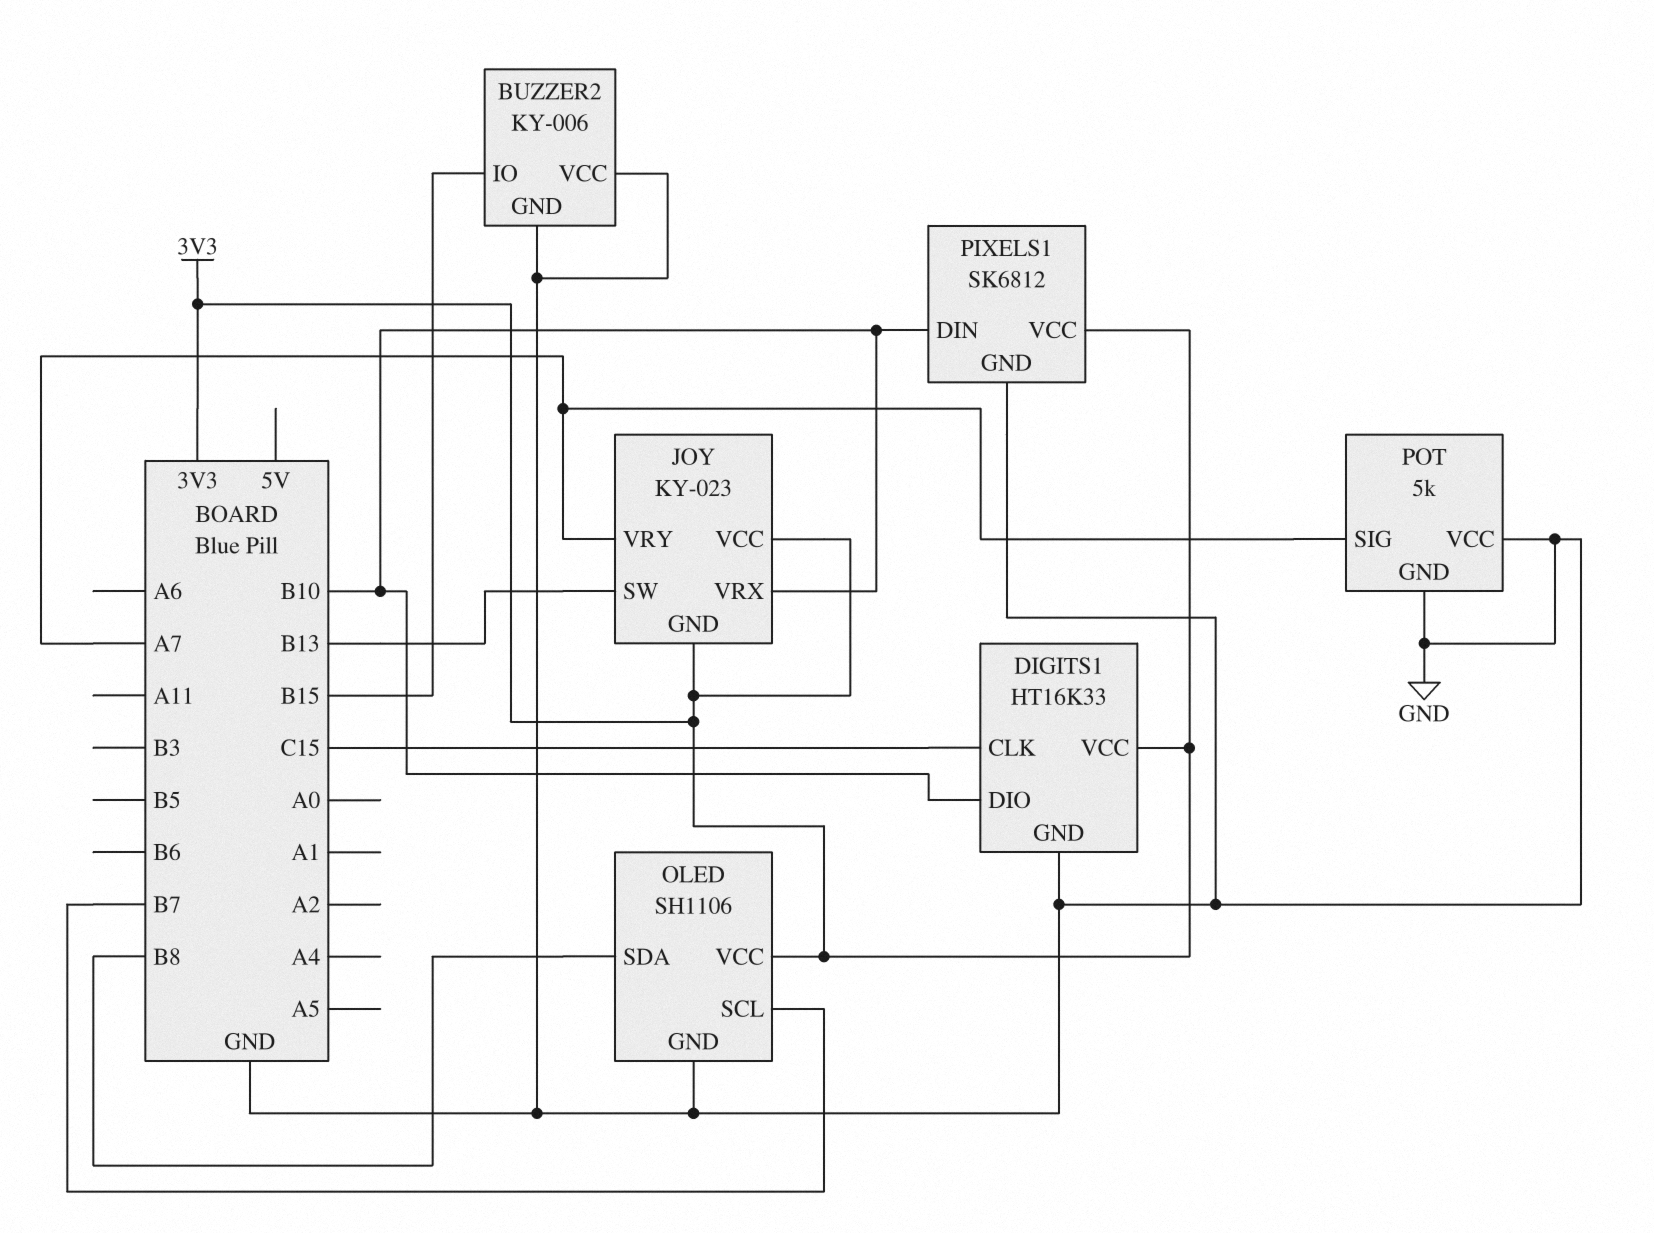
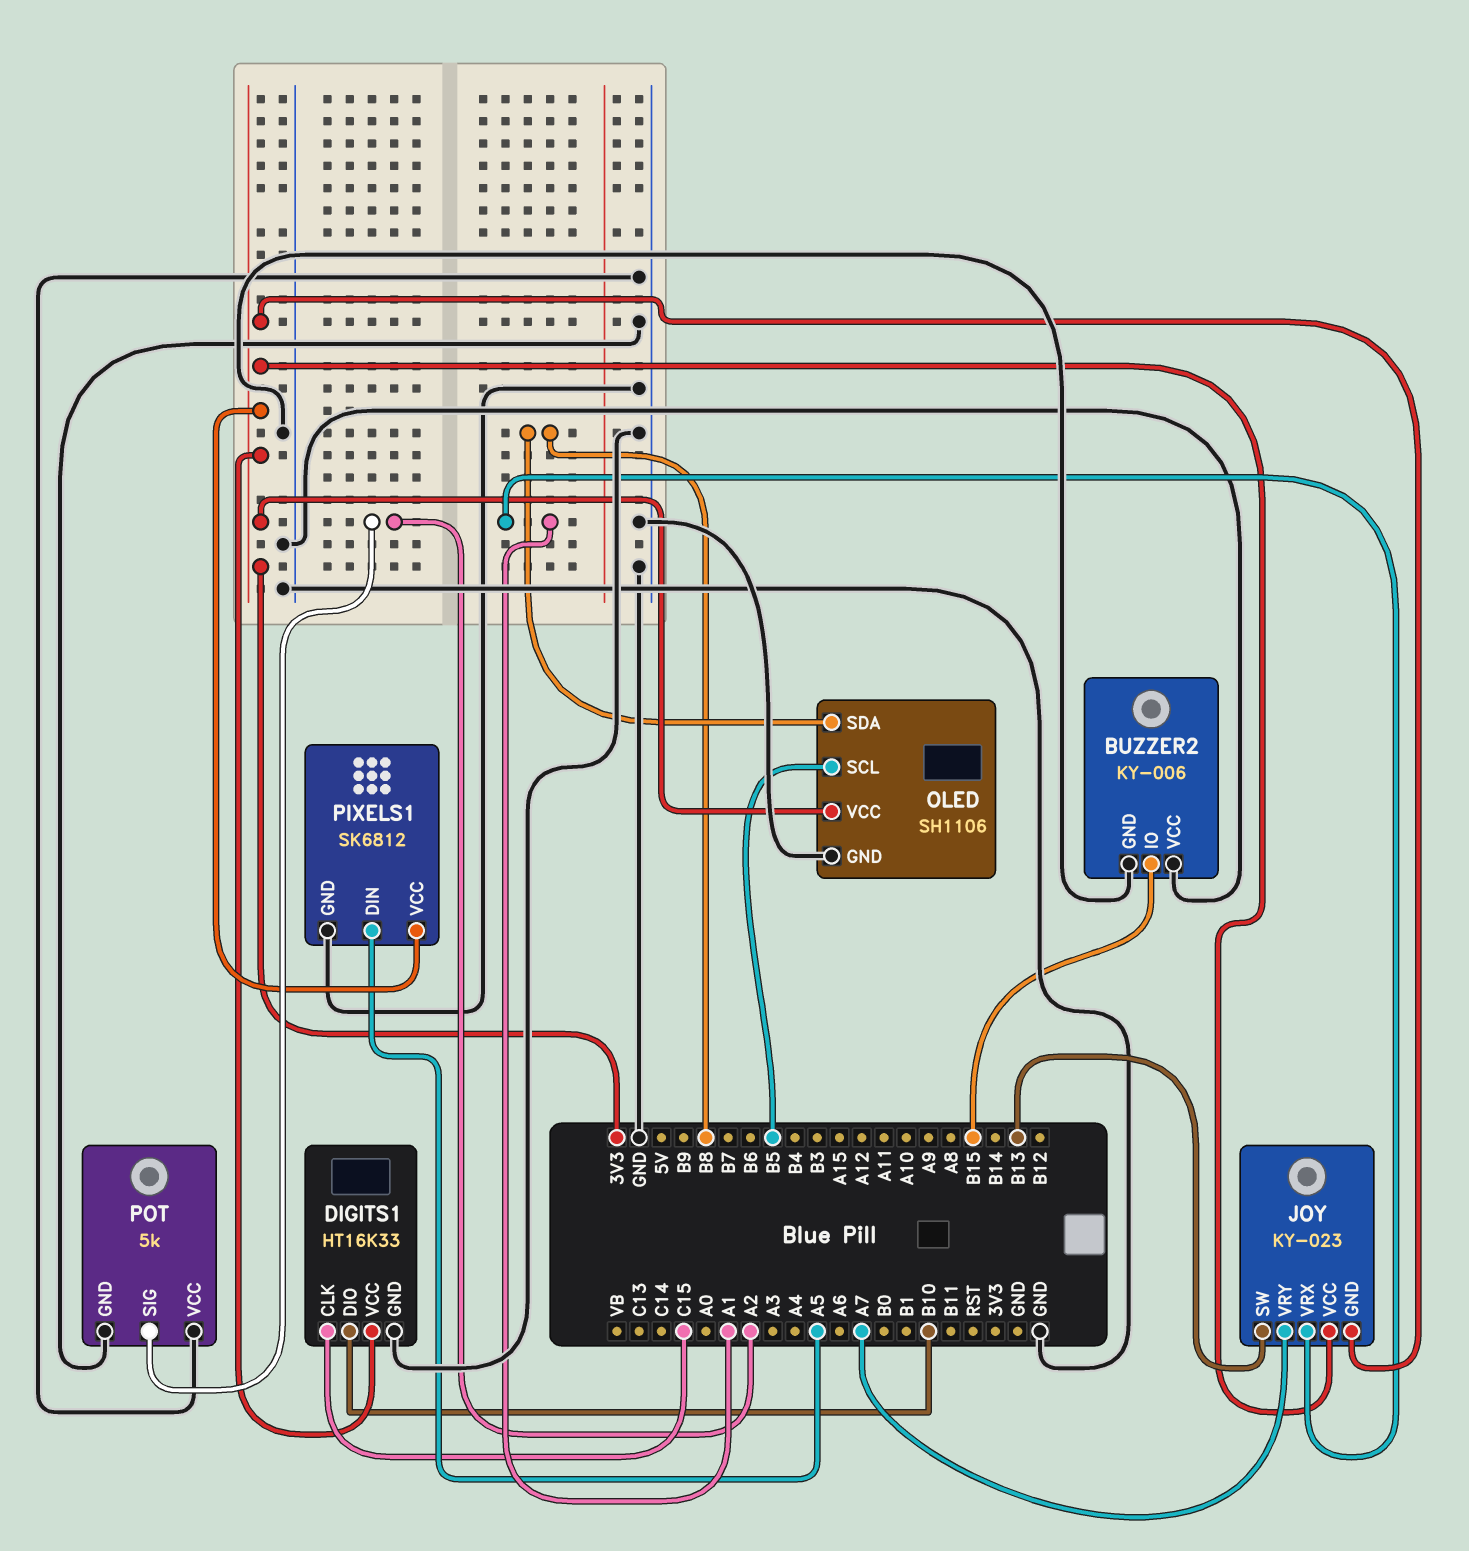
JOY pin VRX: B10 -> A1
OLED pin SCL: B7 -> B5
PIXELS1 pin DIN: B10 -> A5
POT pin SIG: A7 -> A2

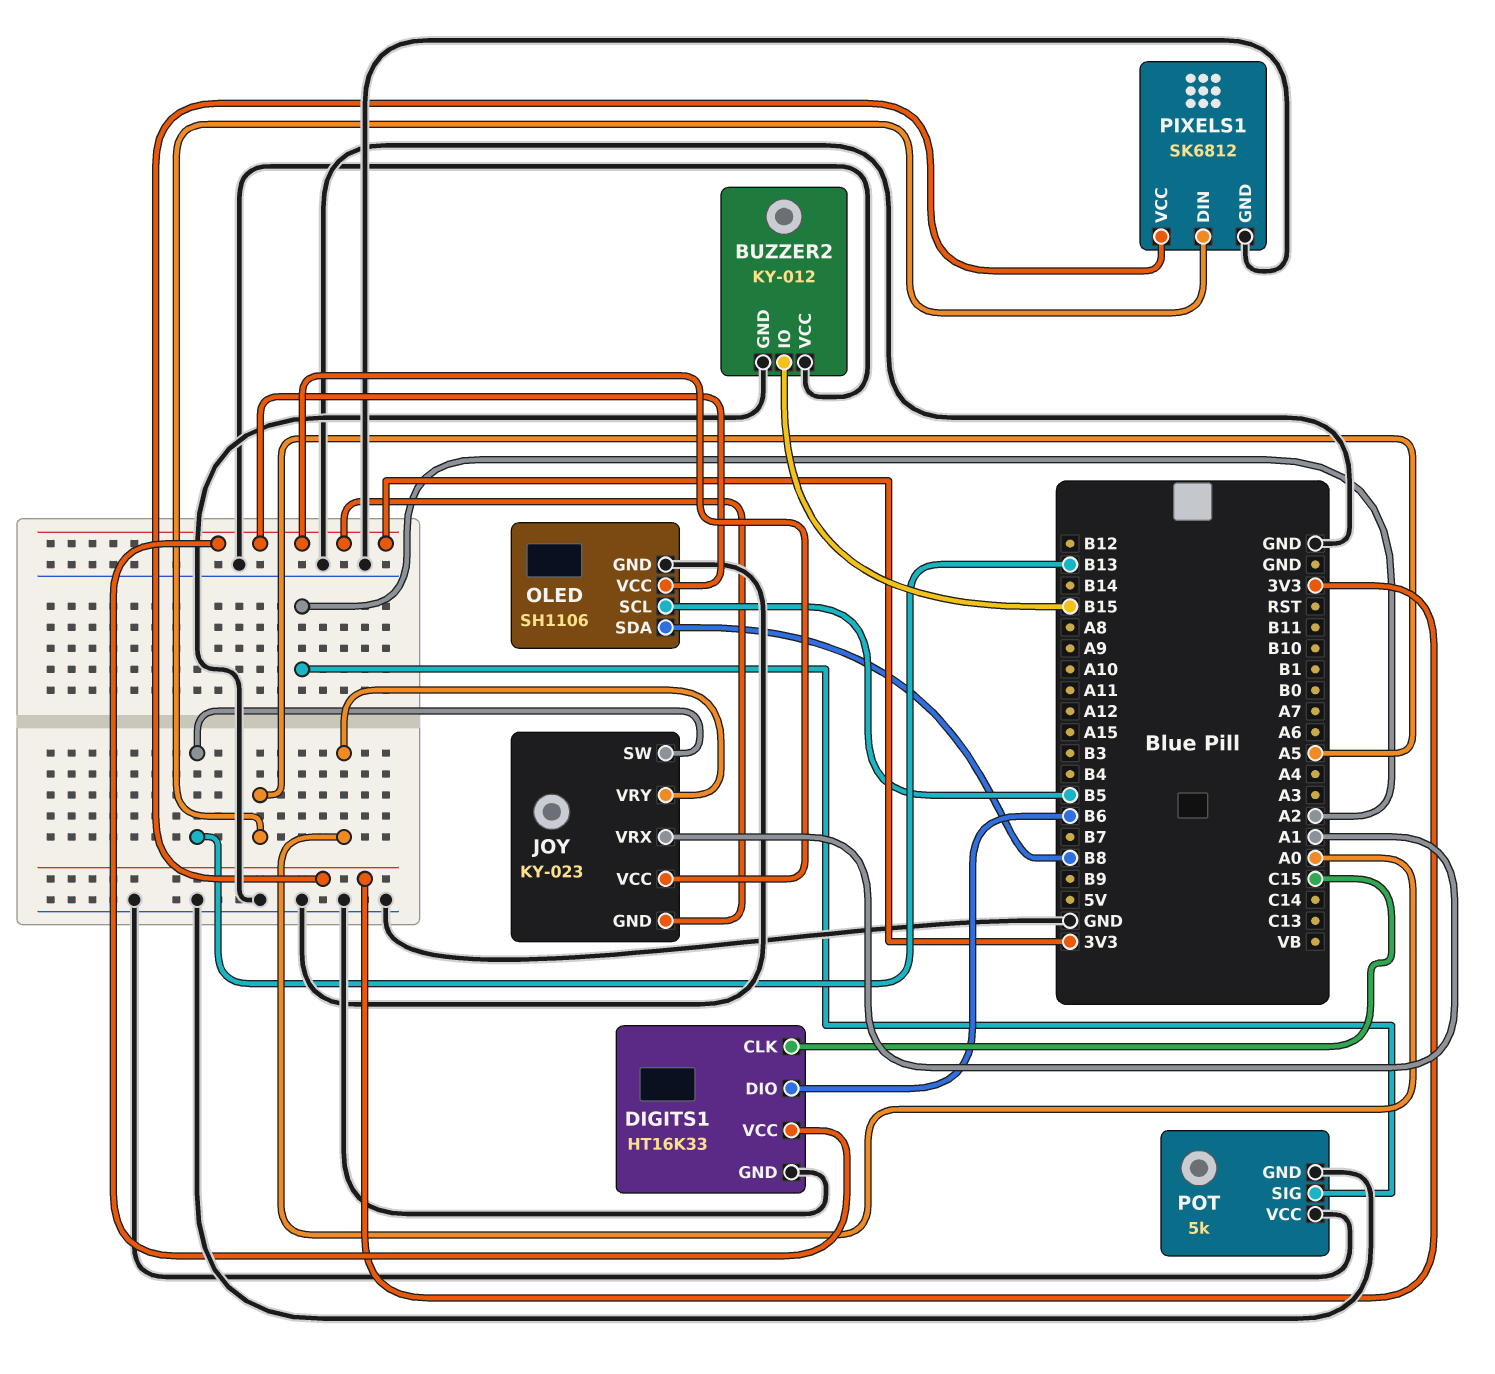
BUZZER2: KY-006 -> KY-012
DIGITS1 pin DIO: B10 -> B6
JOY pin VRY: A7 -> A0

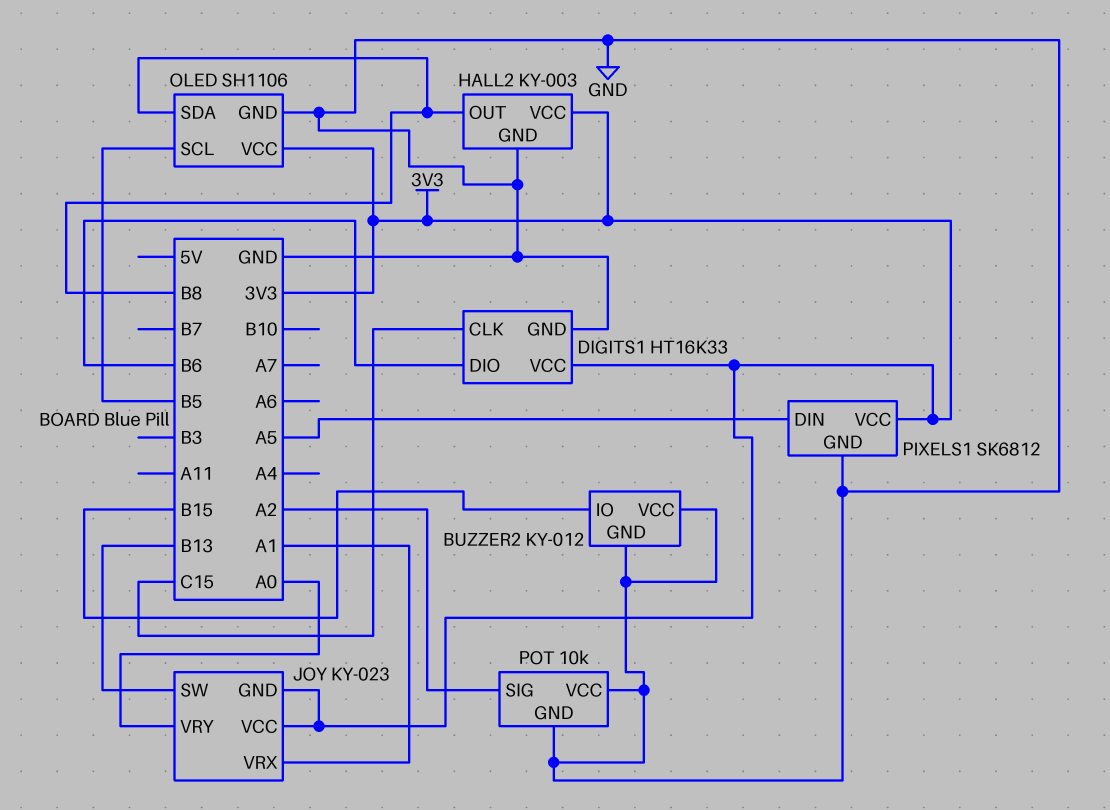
HALL2: none -> KY-003
HALL2 pin GND: none -> GND
HALL2 pin OUT: none -> B8
HALL2 pin VCC: none -> 3V3
POT: 5k -> 10k

